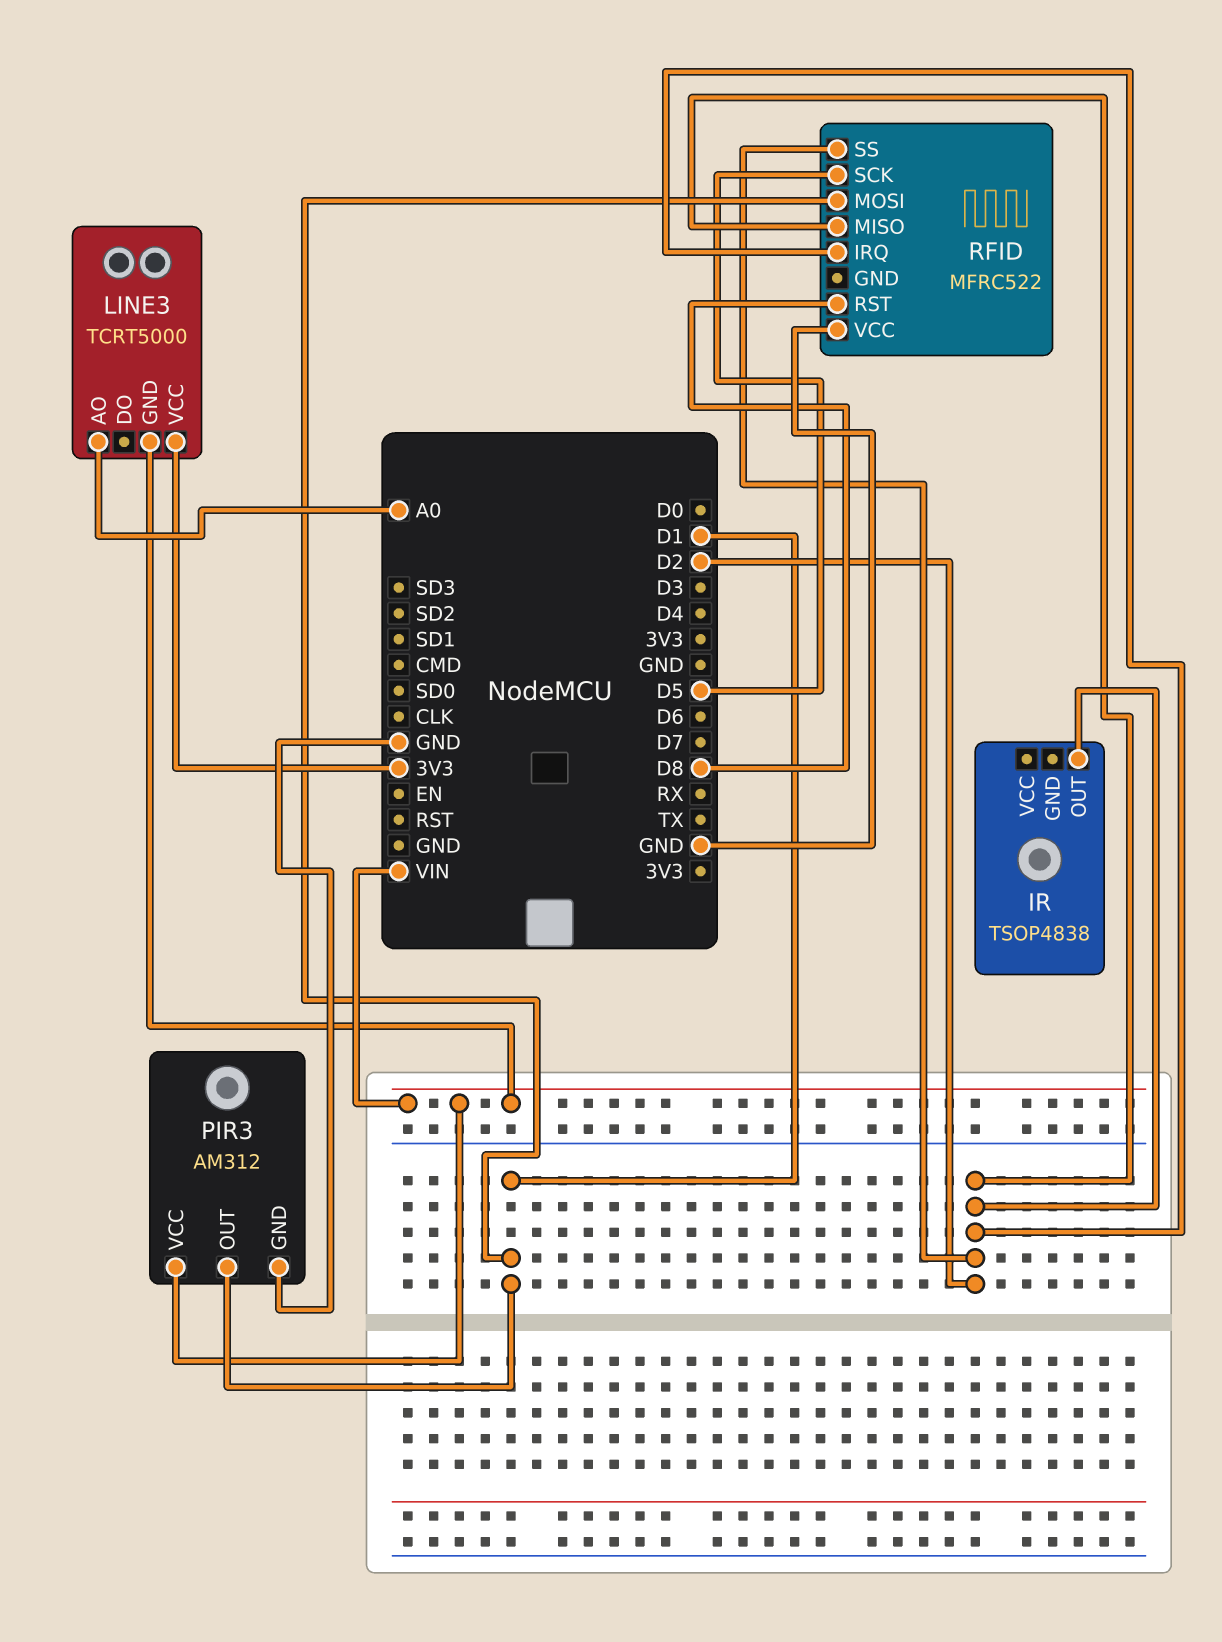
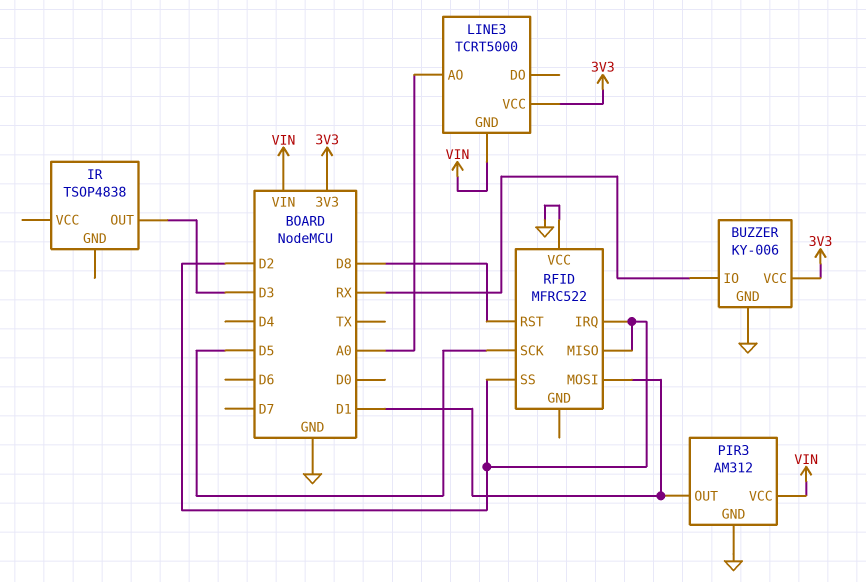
BUZZER: none -> KY-006
BUZZER pin GND: none -> GND
BUZZER pin IO: none -> RX
BUZZER pin VCC: none -> 3V3
IR pin OUT: D2 -> D3

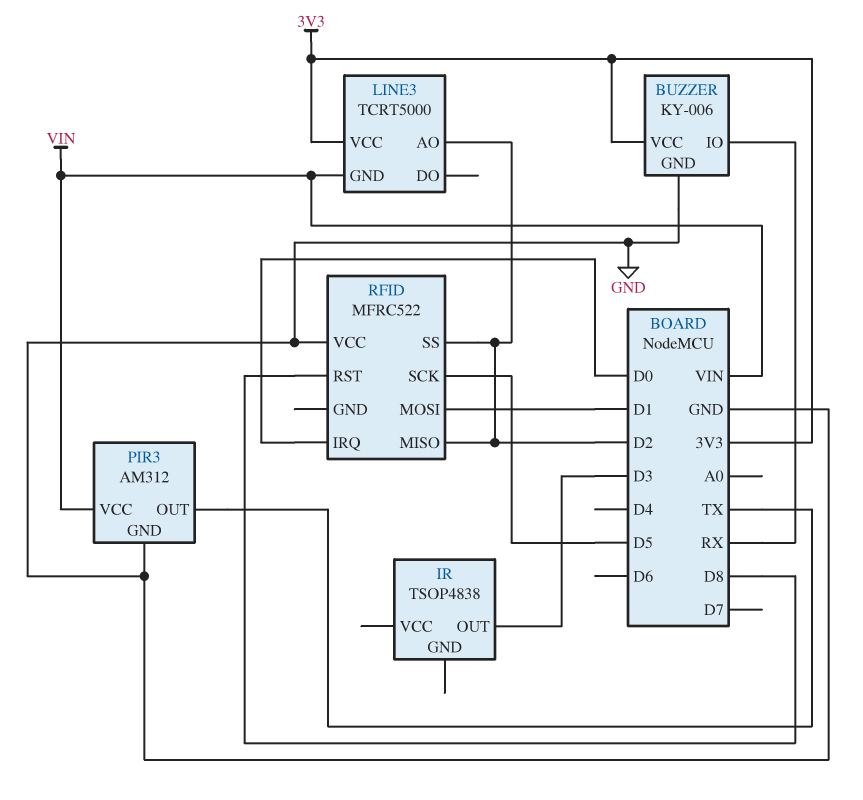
LINE3 pin AO: A0 -> D2
PIR3 pin OUT: D1 -> TX
RFID pin IRQ: D2 -> D0

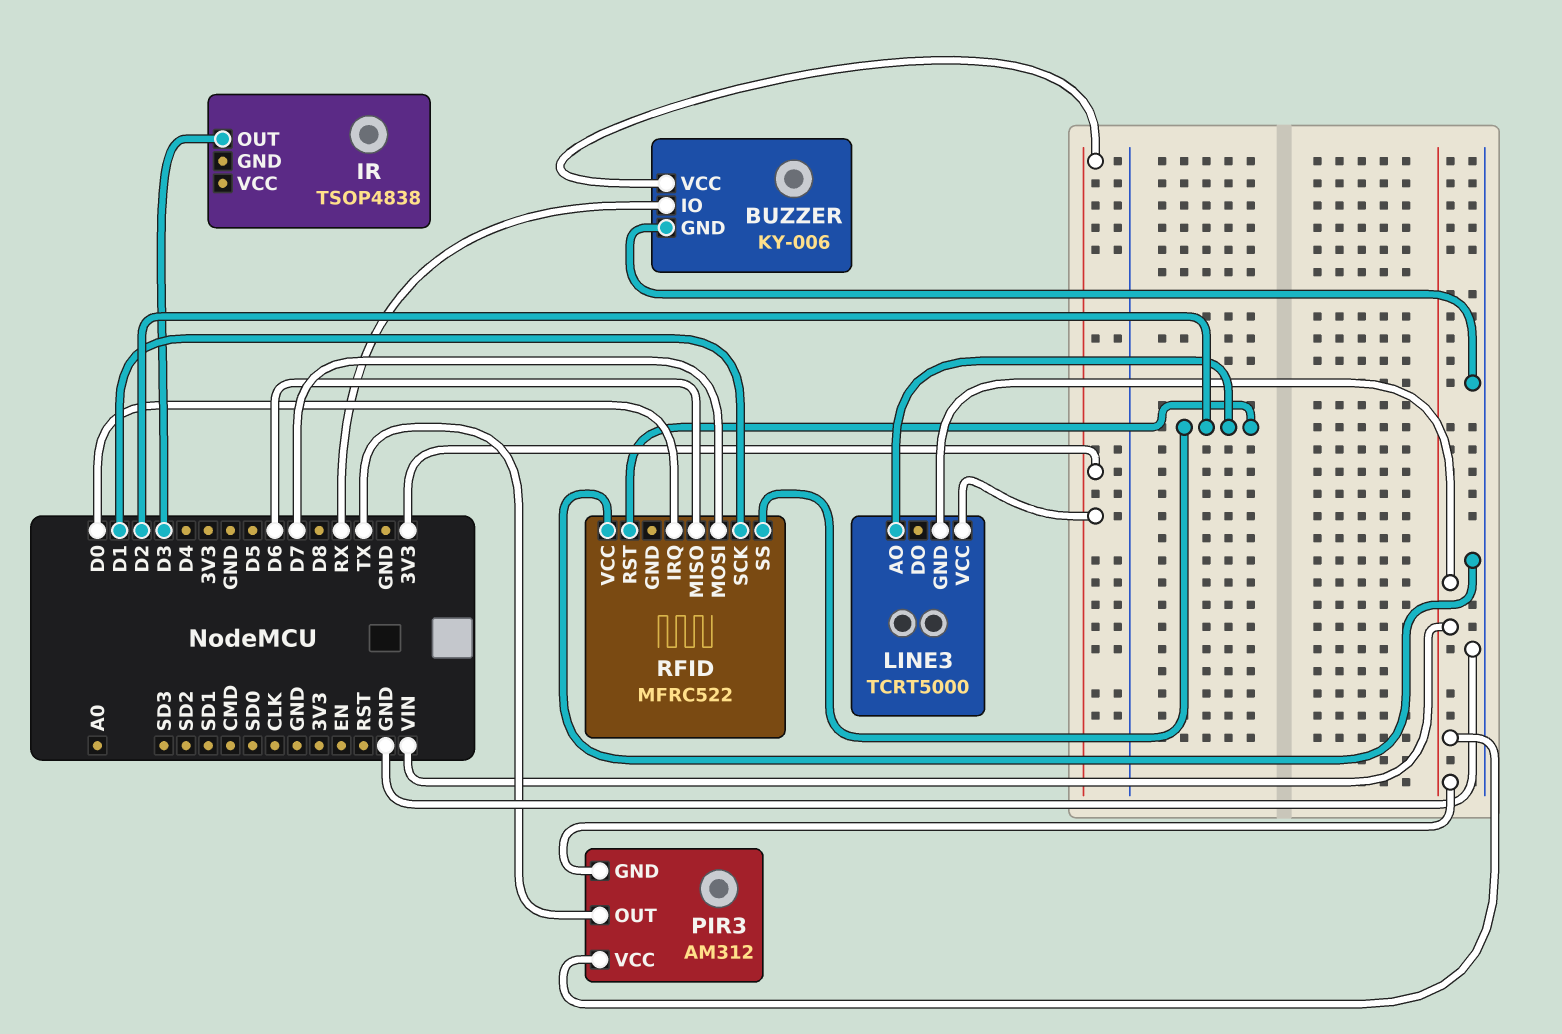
PIR3 pin GND: GND -> VIN
RFID pin MISO: D2 -> D6
RFID pin MOSI: D1 -> D7
RFID pin RST: D8 -> D2
RFID pin SCK: D5 -> D1

